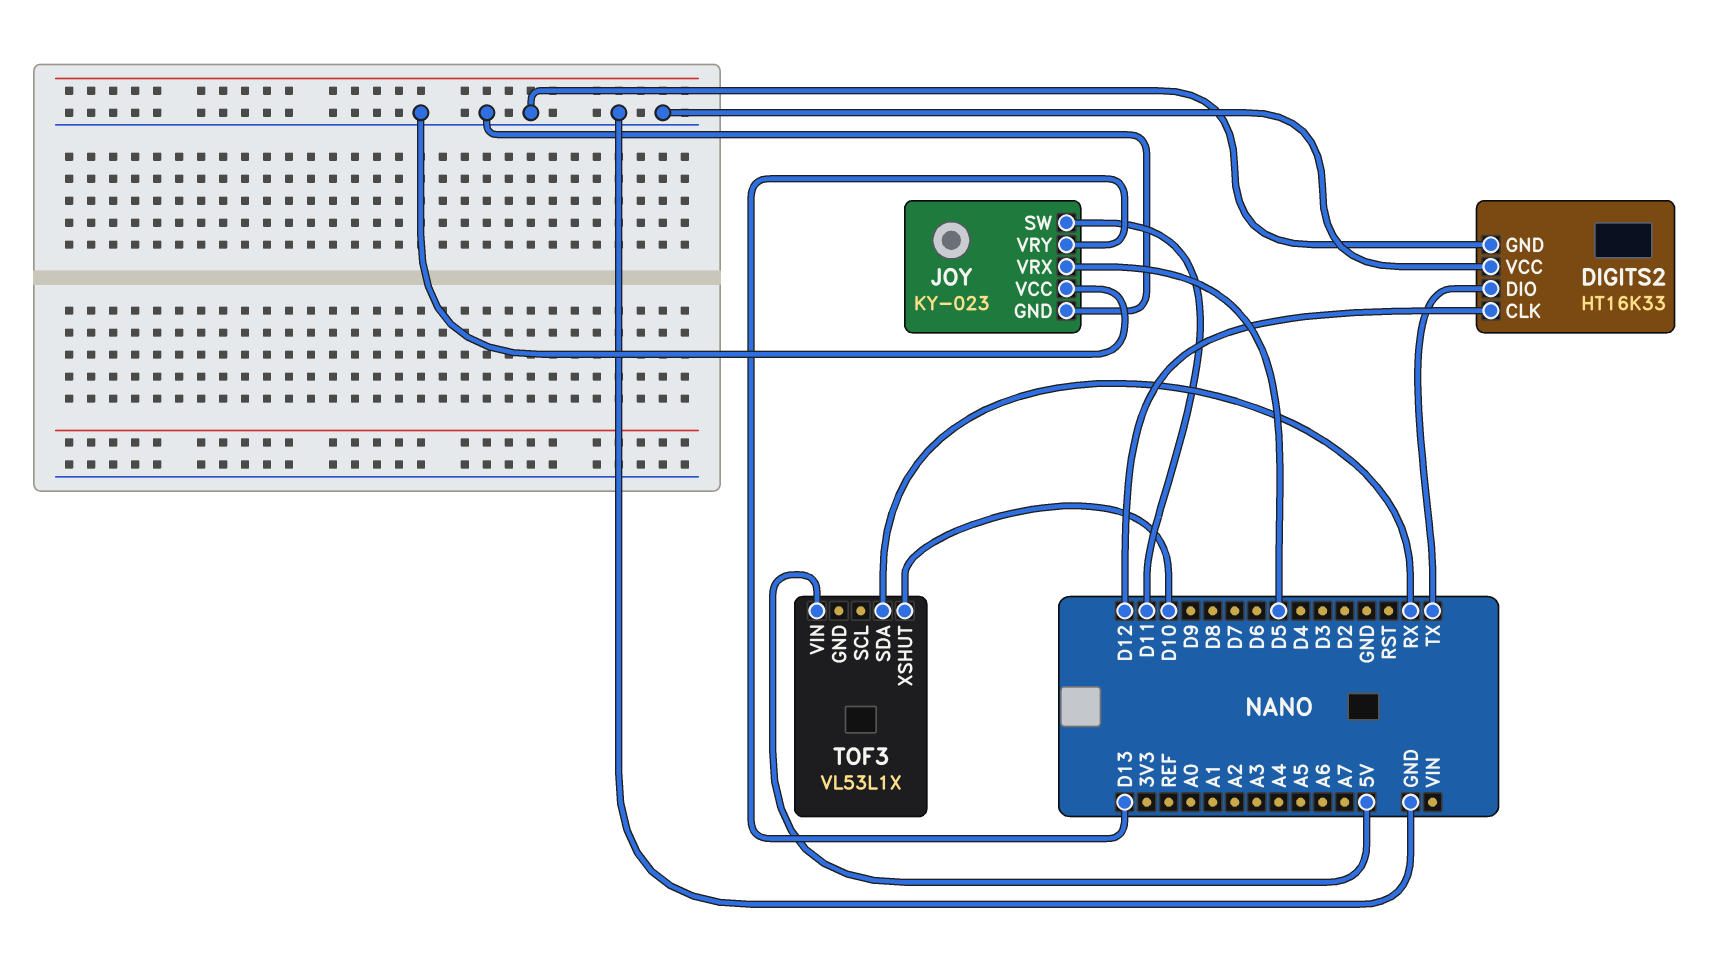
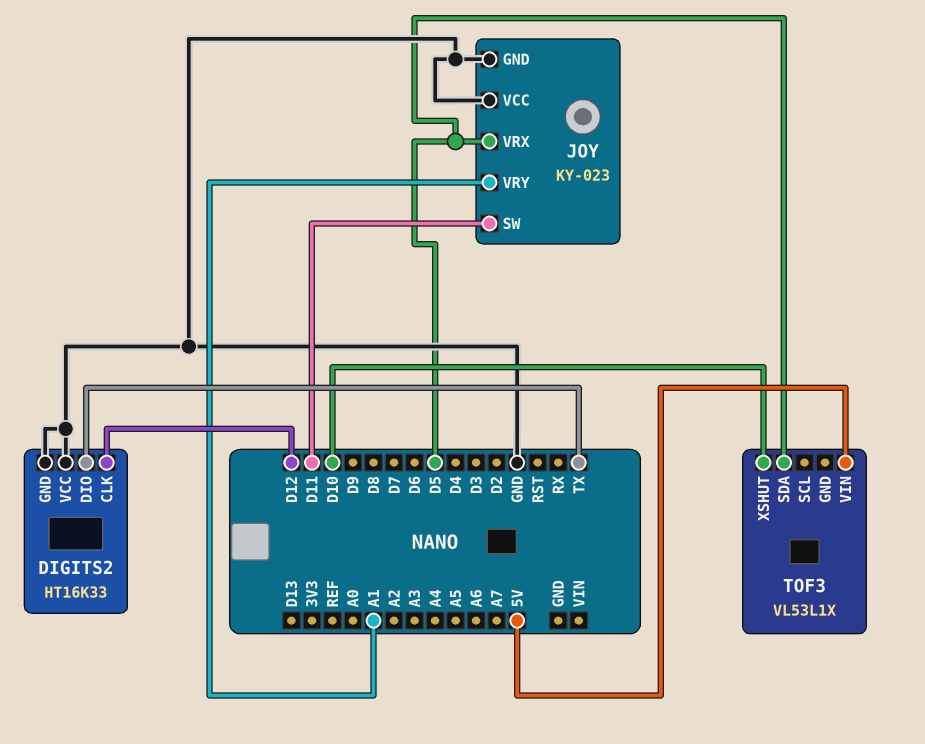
JOY pin VRY: D13 -> A1
TOF3 pin SDA: RX -> D5

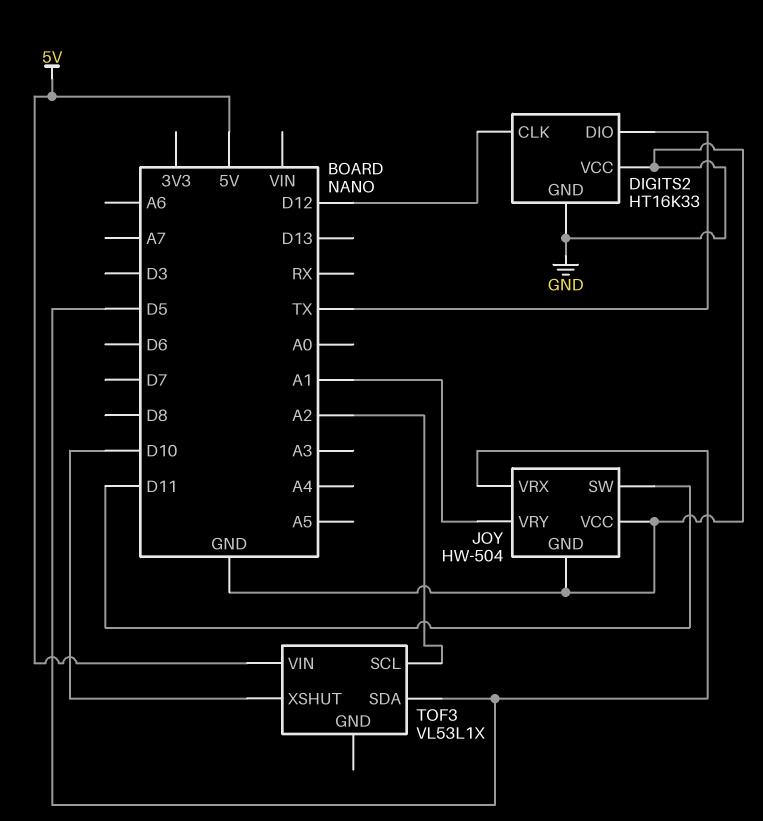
JOY: KY-023 -> HW-504
TOF3 pin SCL: none -> A2

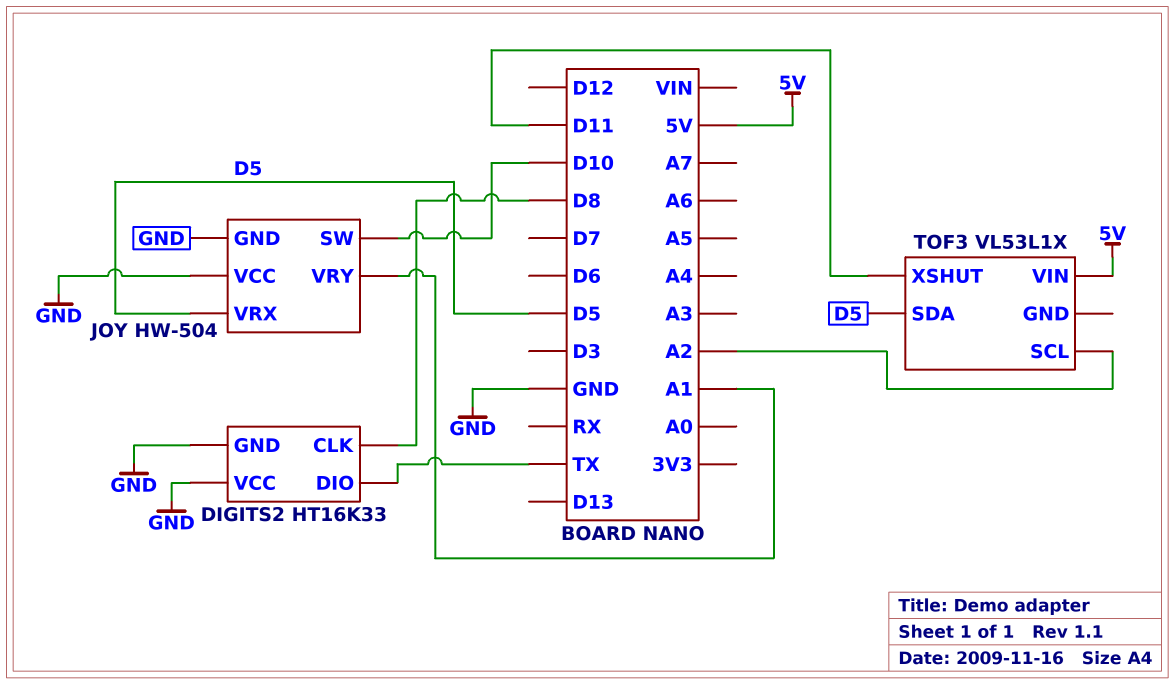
DIGITS2 pin CLK: D12 -> D8
JOY pin SW: D11 -> D10
TOF3 pin XSHUT: D10 -> D11

